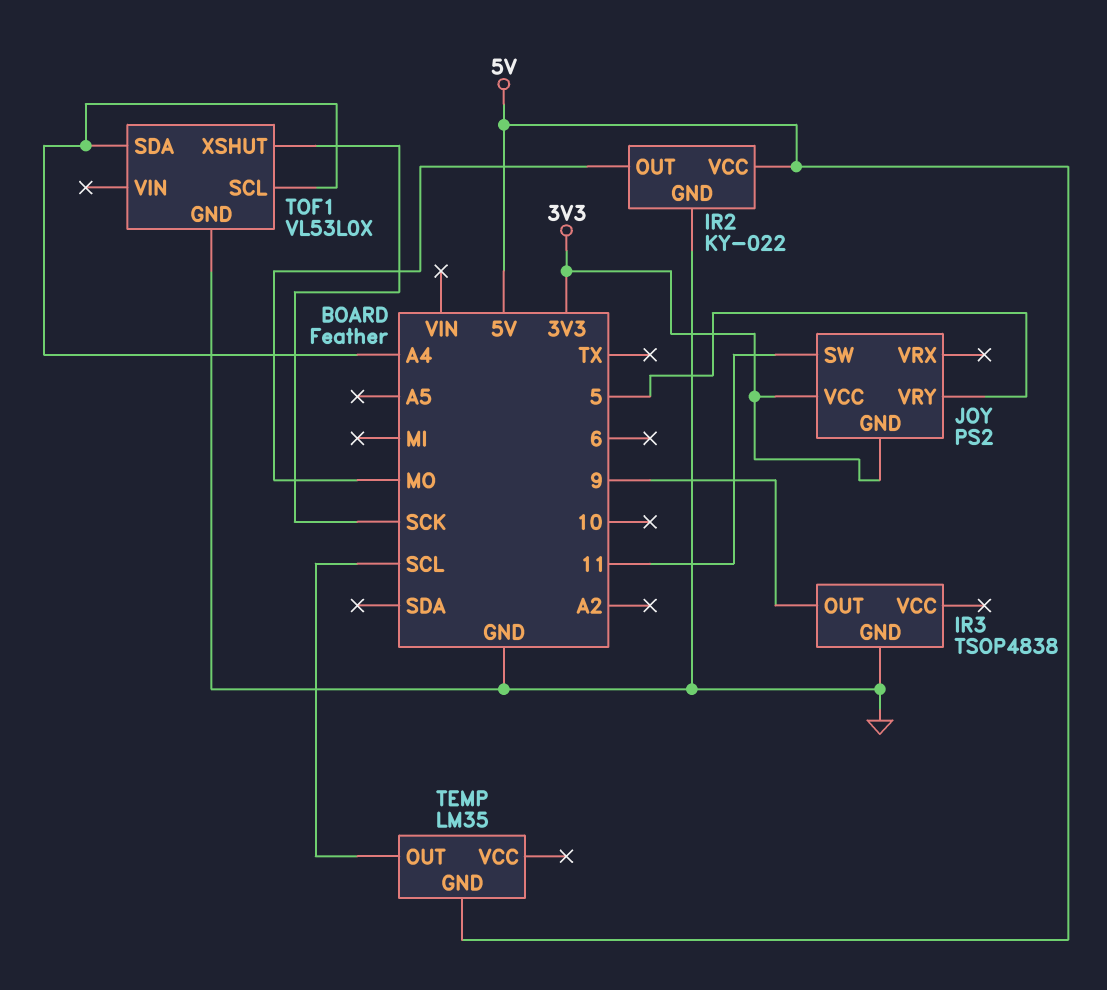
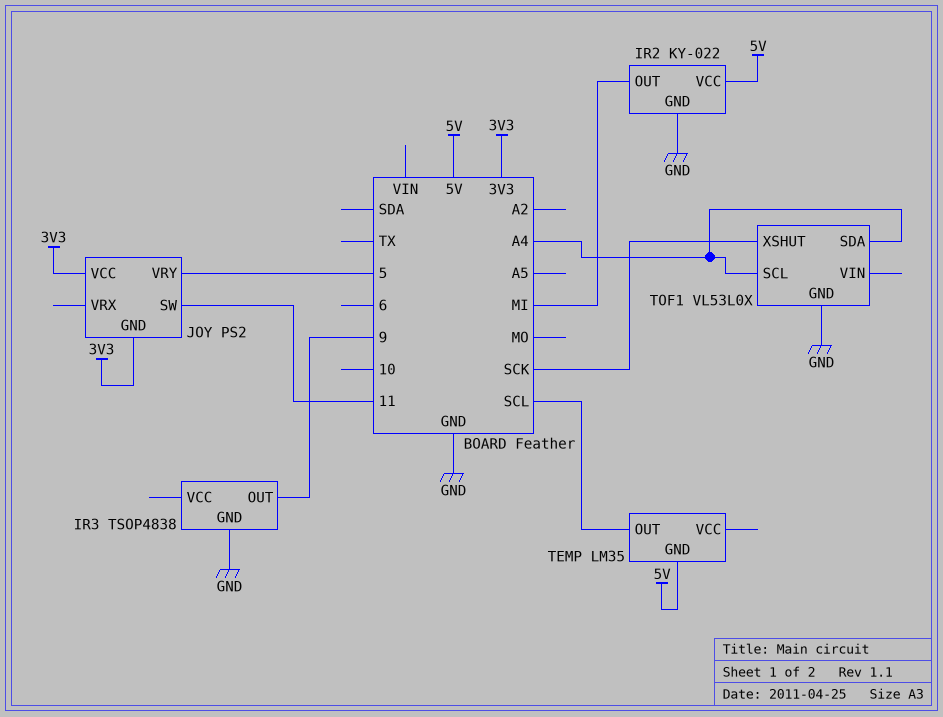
IR2 pin OUT: MO -> MI

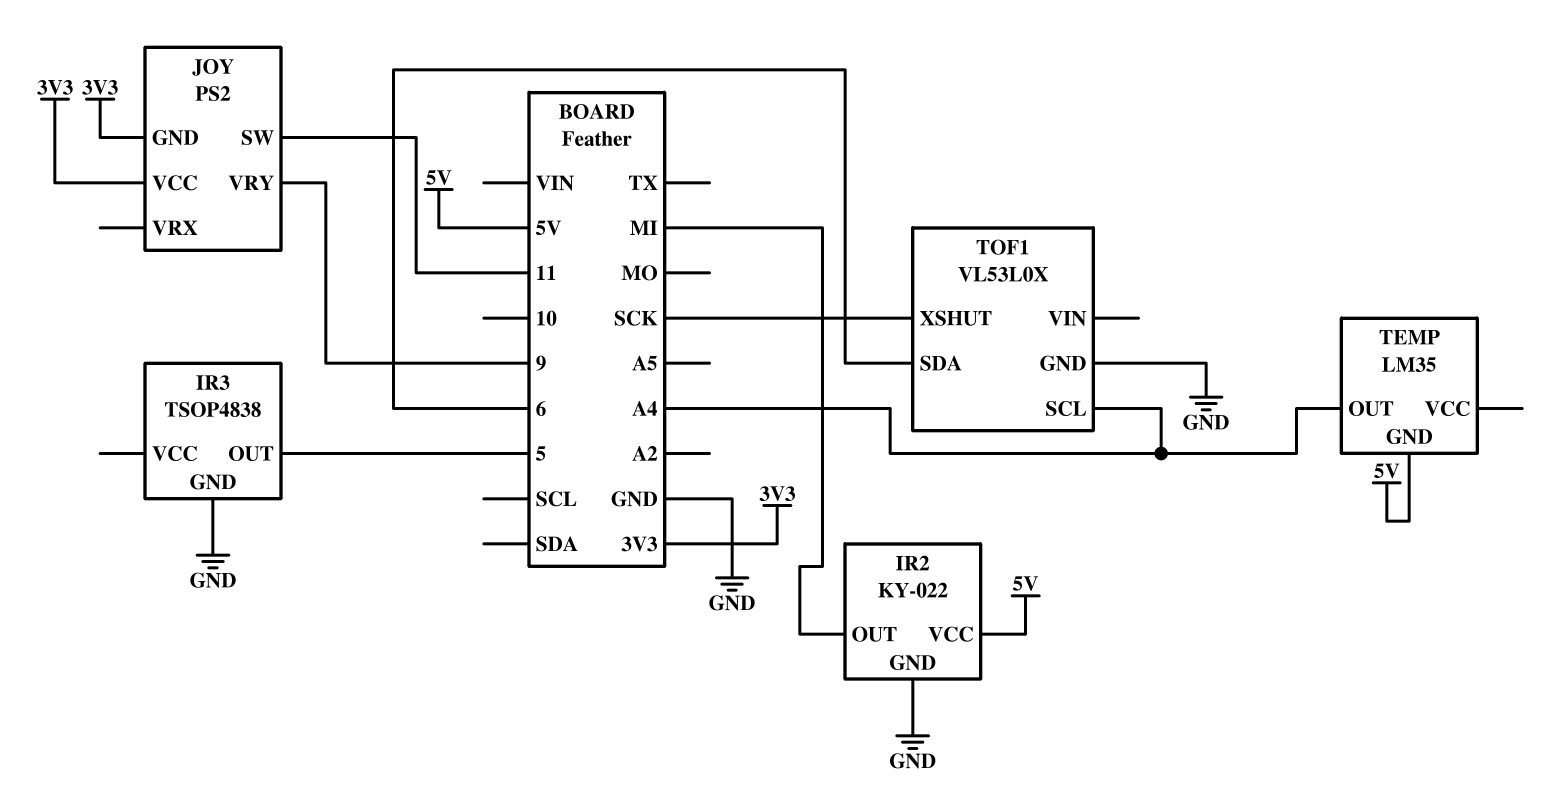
IR3 pin OUT: 9 -> 5
JOY pin VRY: 5 -> 9
TEMP pin OUT: SCL -> A4
TOF1 pin SDA: A4 -> 6

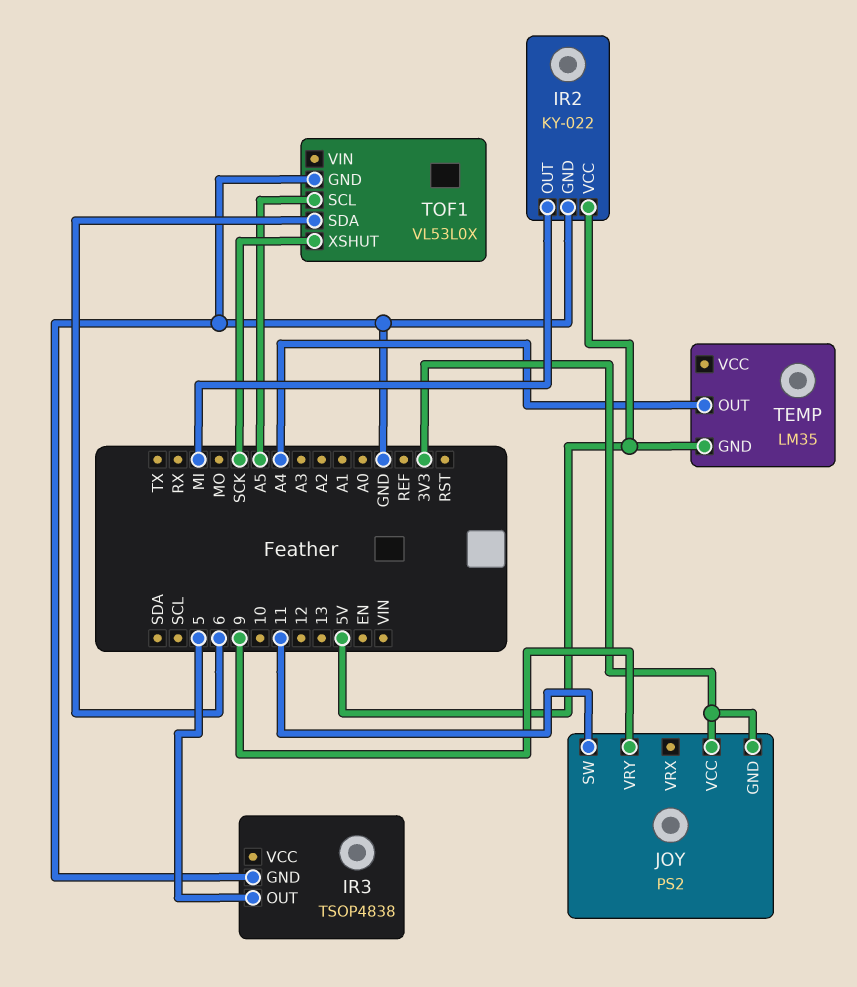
TOF1 pin SCL: A4 -> A5

